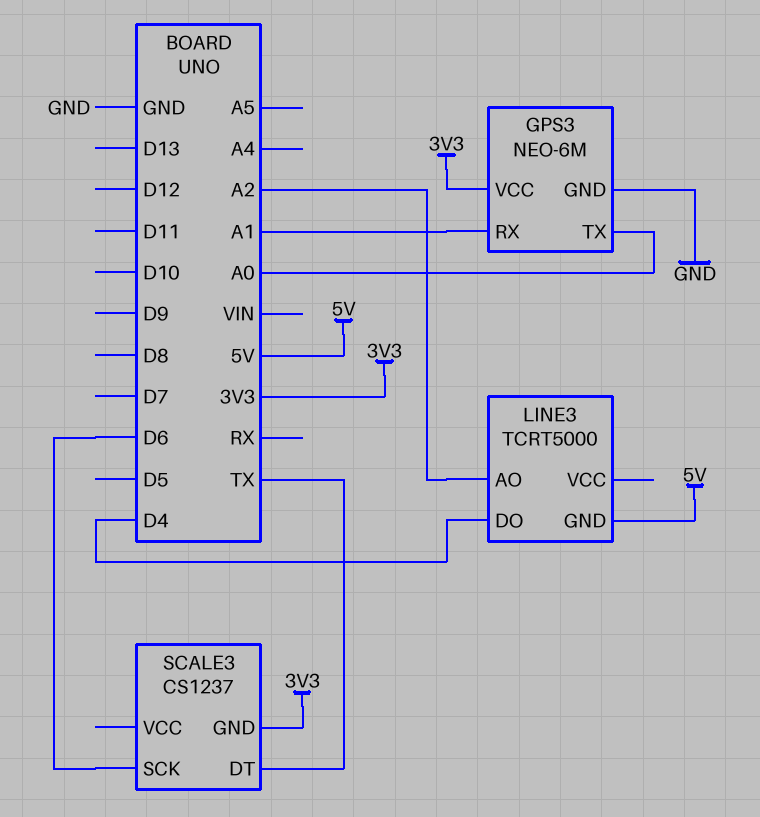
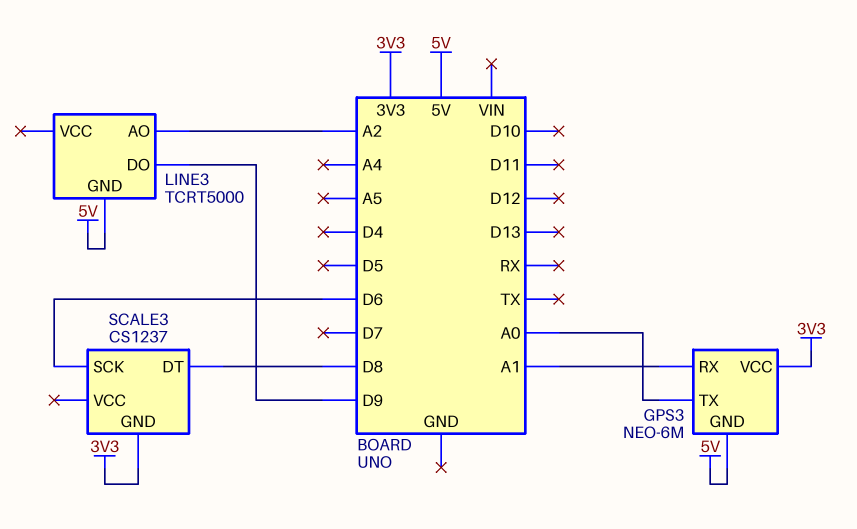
GPS3 pin GND: GND -> 5V
LINE3 pin DO: D4 -> D9
SCALE3 pin DT: TX -> D8

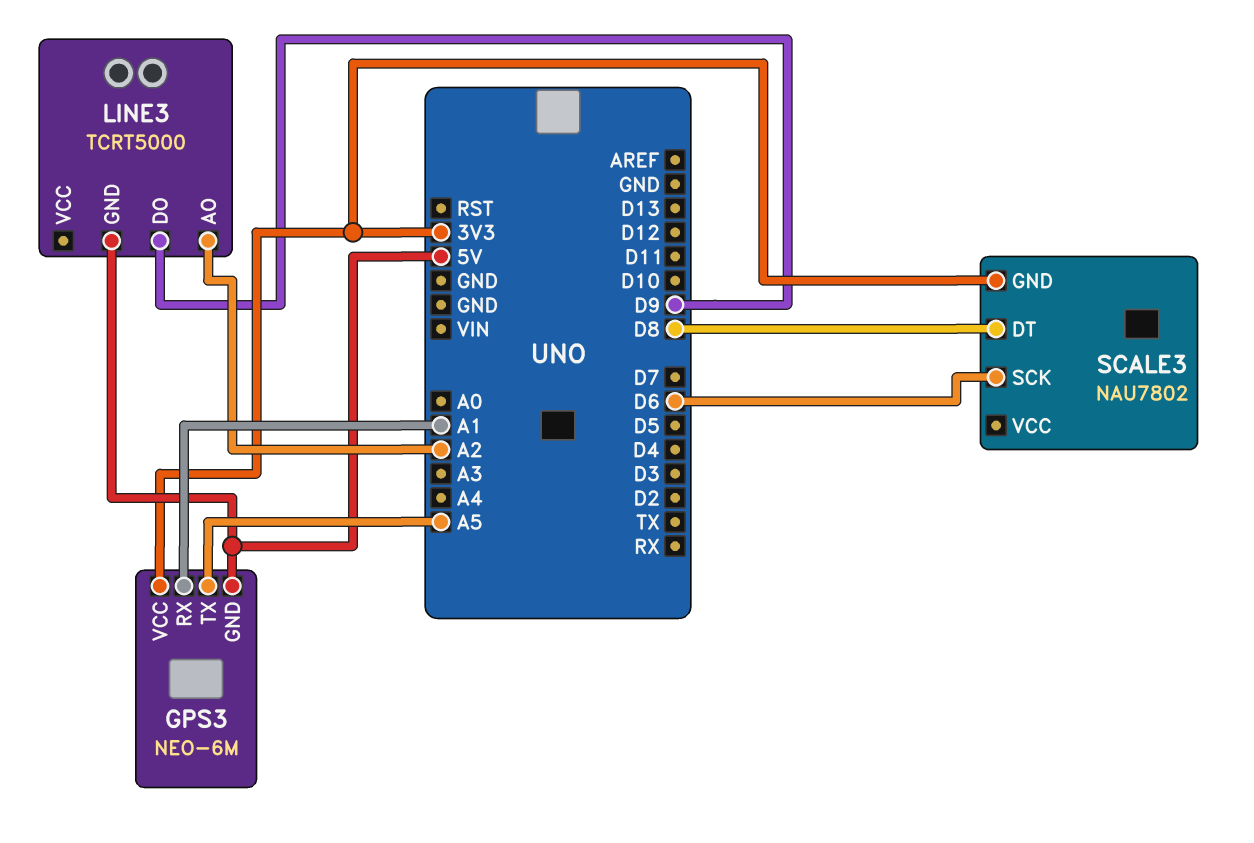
GPS3 pin TX: A0 -> A5
SCALE3: CS1237 -> NAU7802

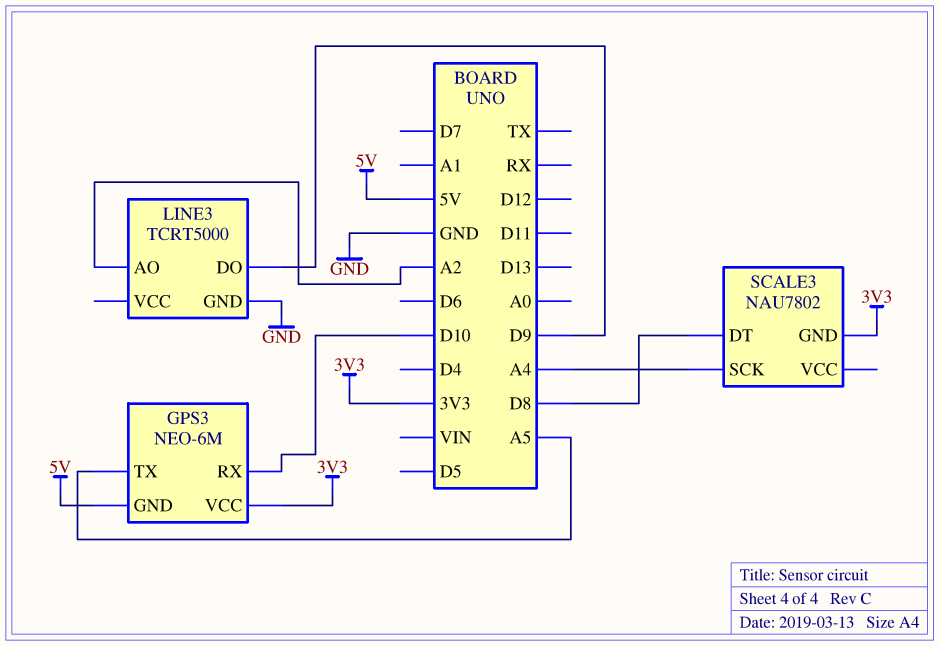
GPS3 pin RX: A1 -> D10
LINE3 pin GND: 5V -> GND
SCALE3 pin SCK: D6 -> A4

